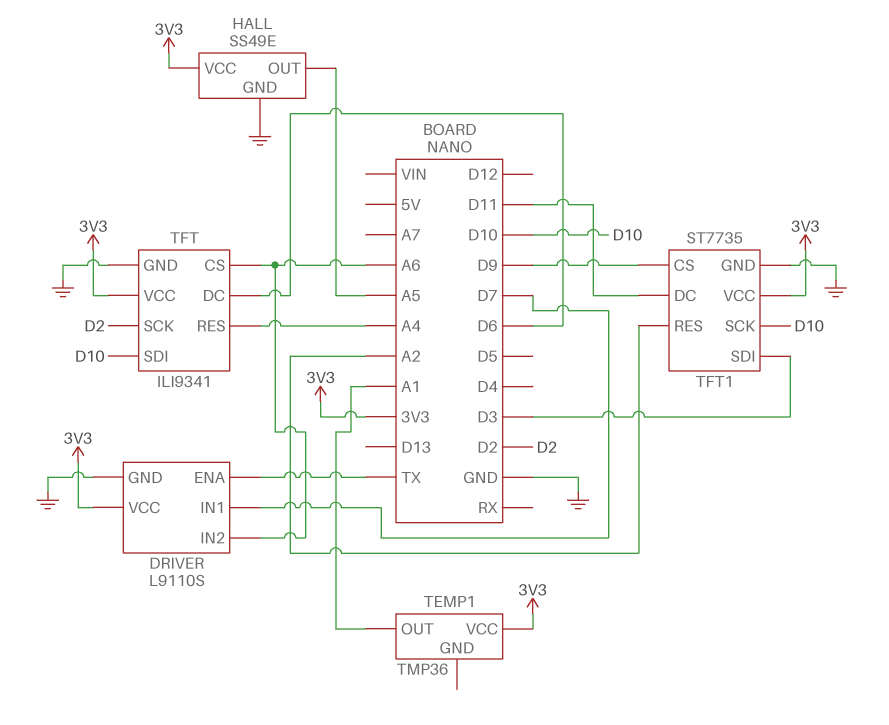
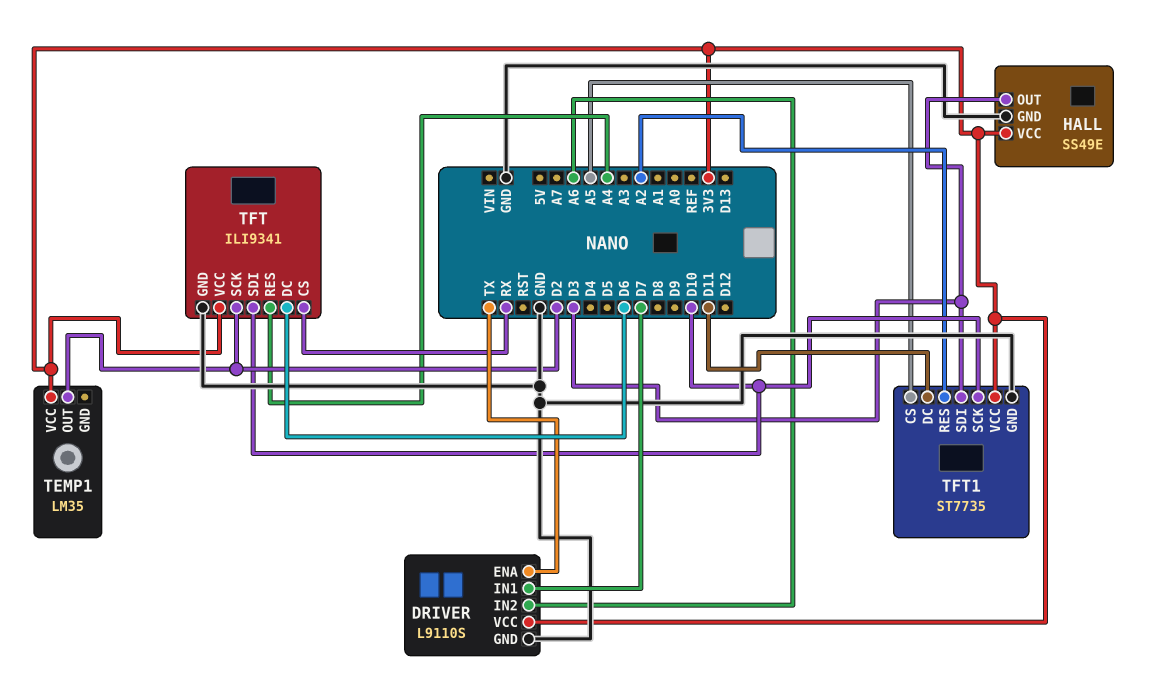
HALL pin OUT: A5 -> D3
TEMP1: TMP36 -> LM35
TEMP1 pin OUT: A1 -> D2
TFT pin CS: A6 -> RX
TFT1 pin CS: D9 -> A5

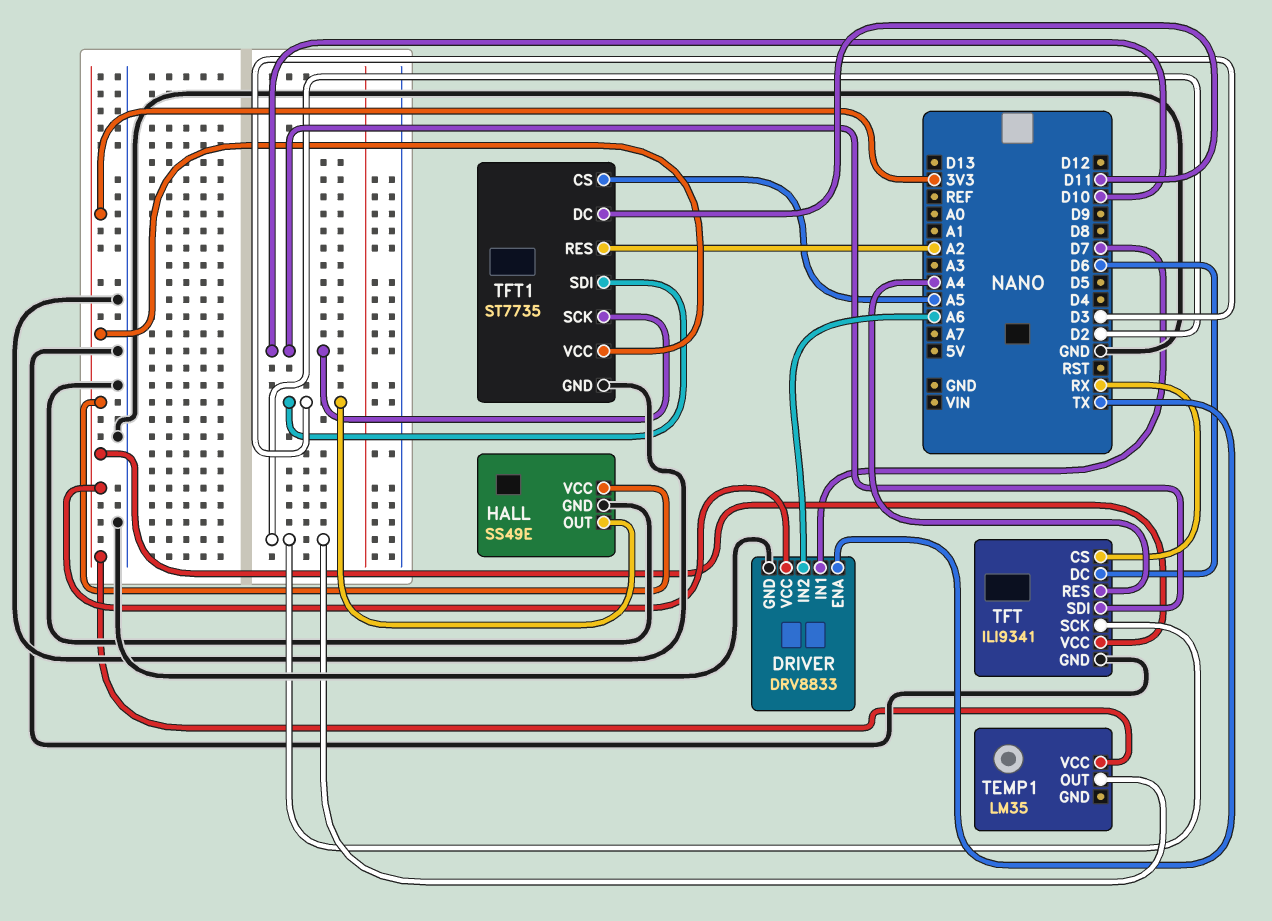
DRIVER: L9110S -> DRV8833

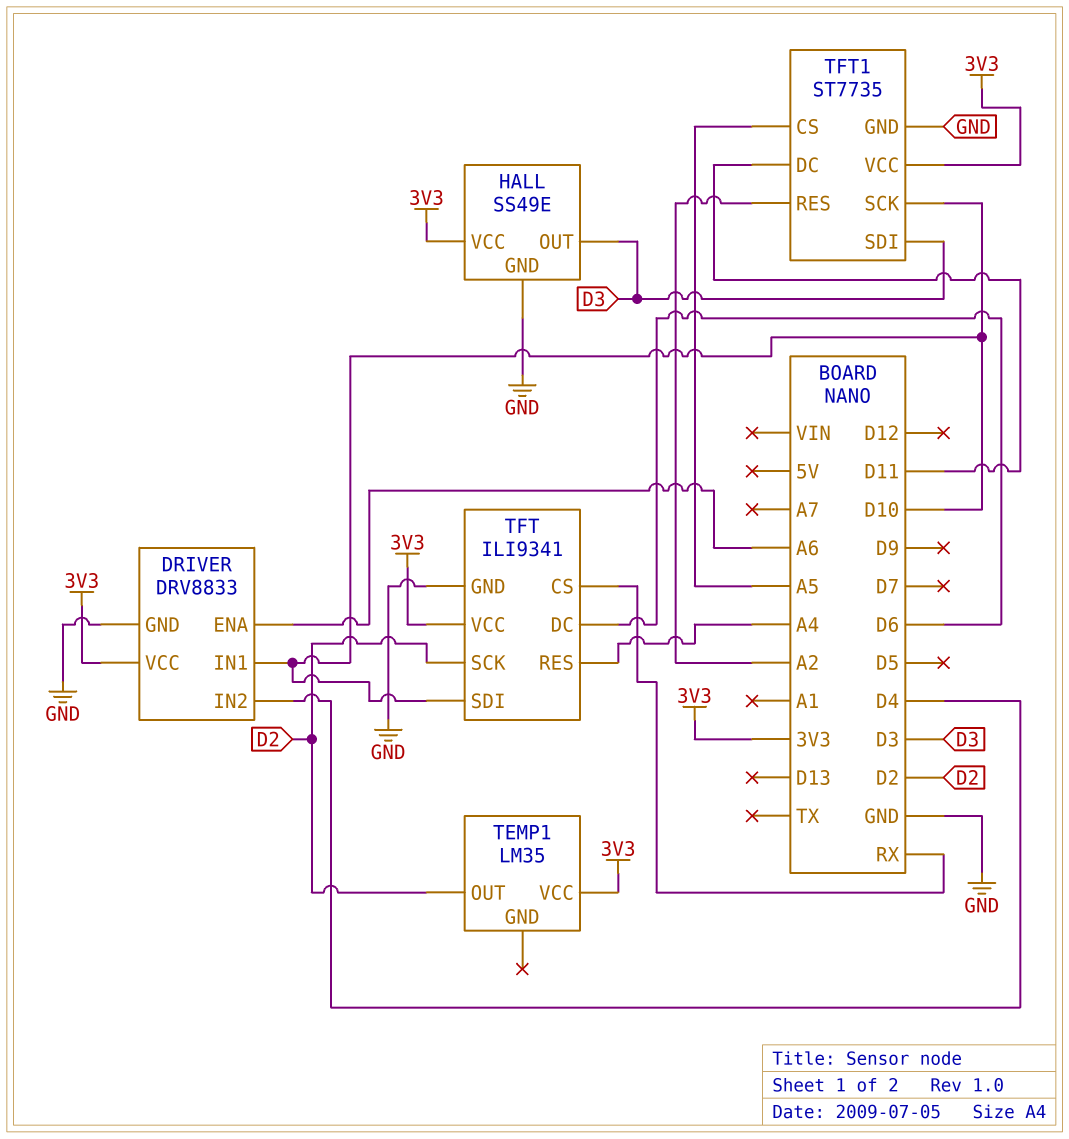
DRIVER pin ENA: TX -> A6
DRIVER pin IN1: D7 -> D10
DRIVER pin IN2: A6 -> D4

